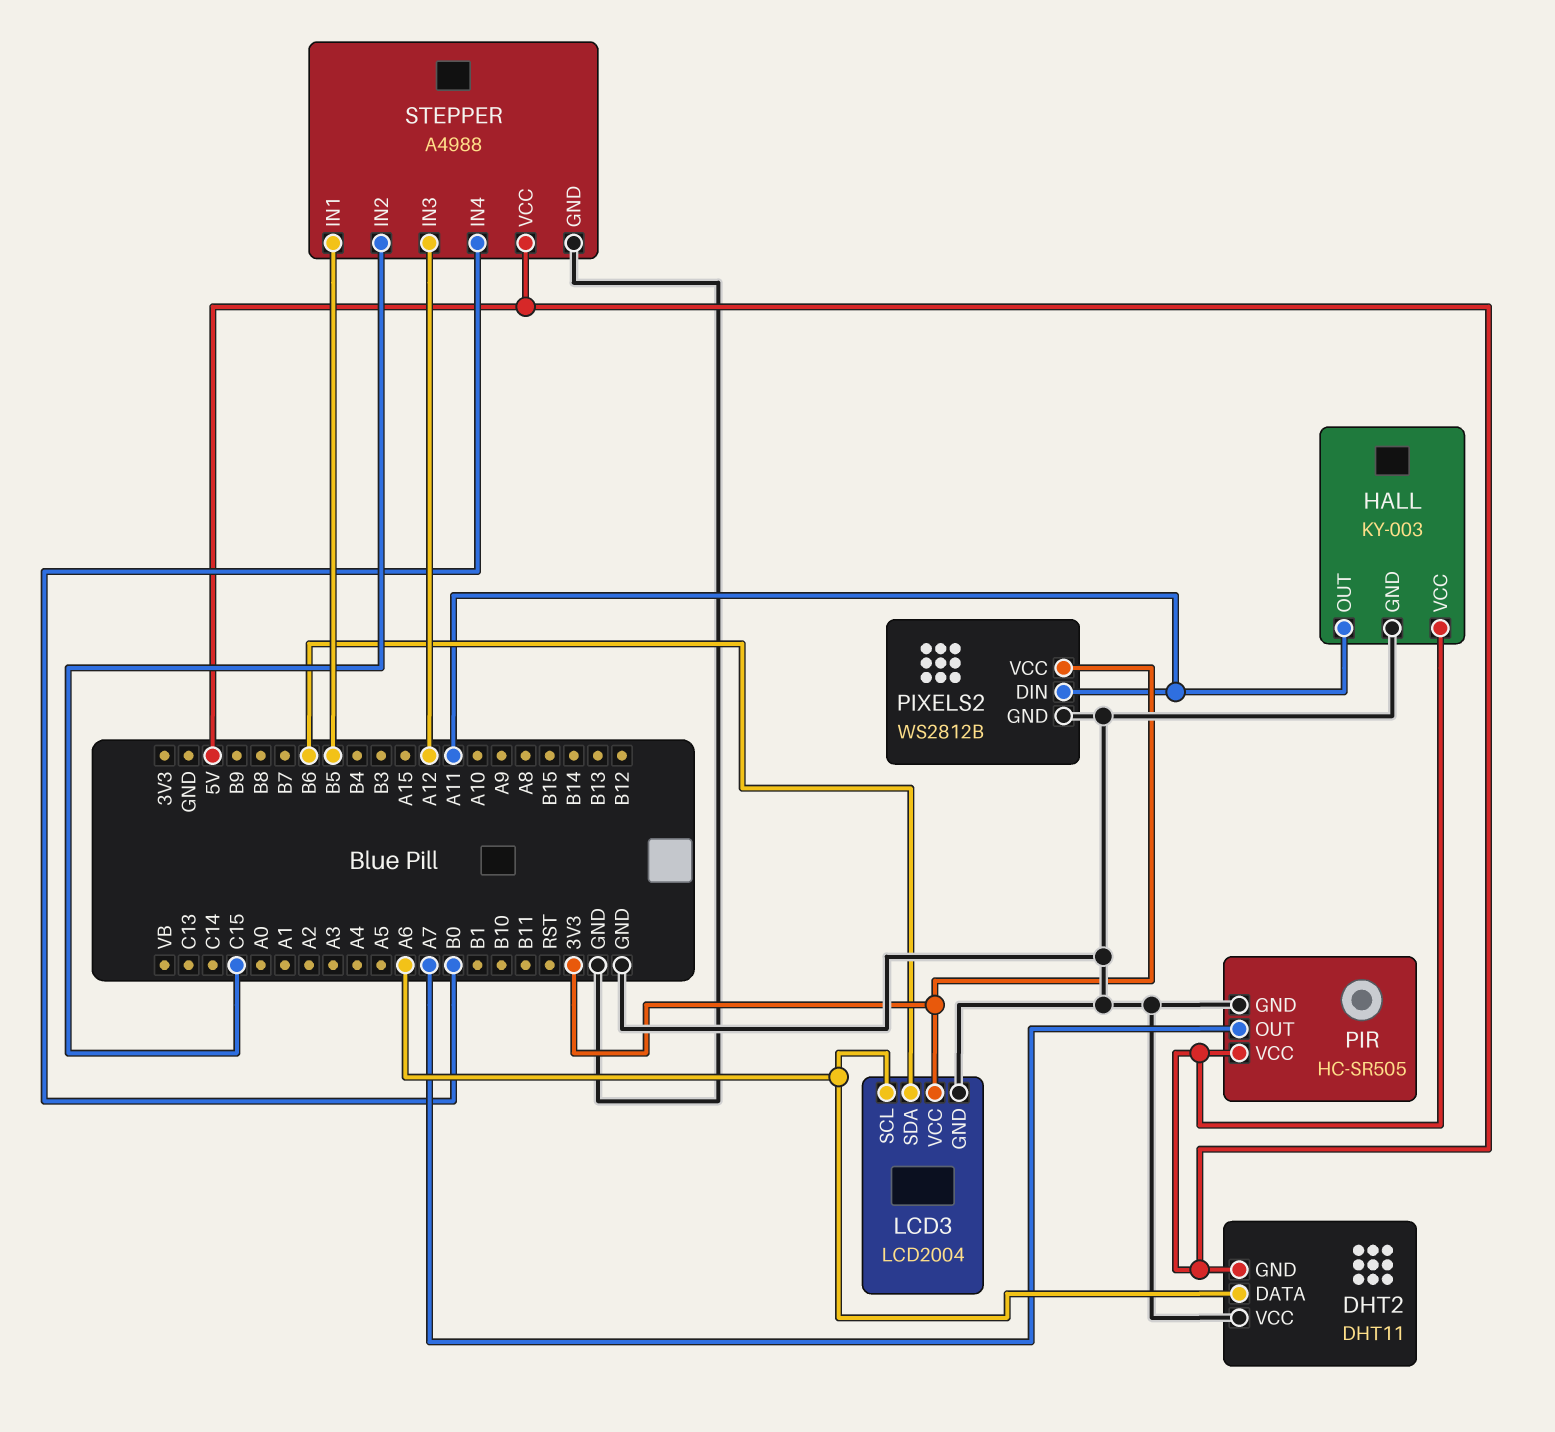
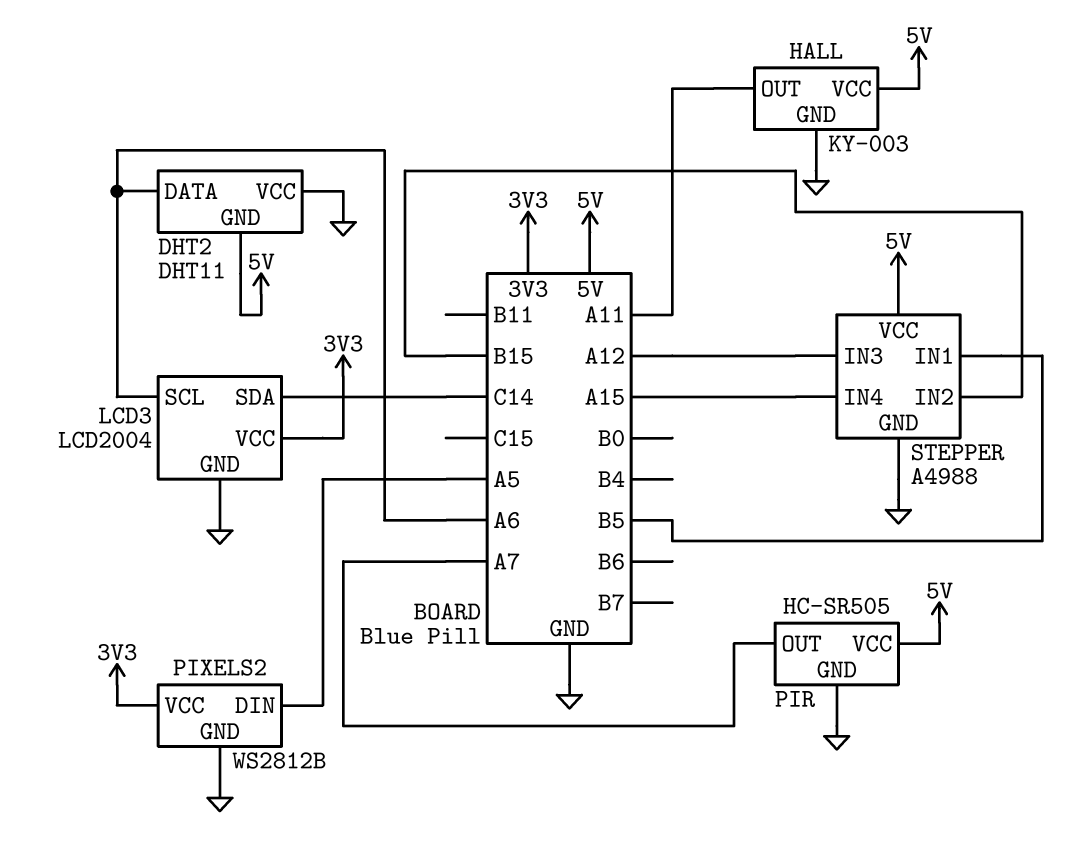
LCD3 pin SDA: B6 -> C14
PIXELS2 pin DIN: A11 -> A5
STEPPER pin IN2: C15 -> B15
STEPPER pin IN4: B0 -> A15

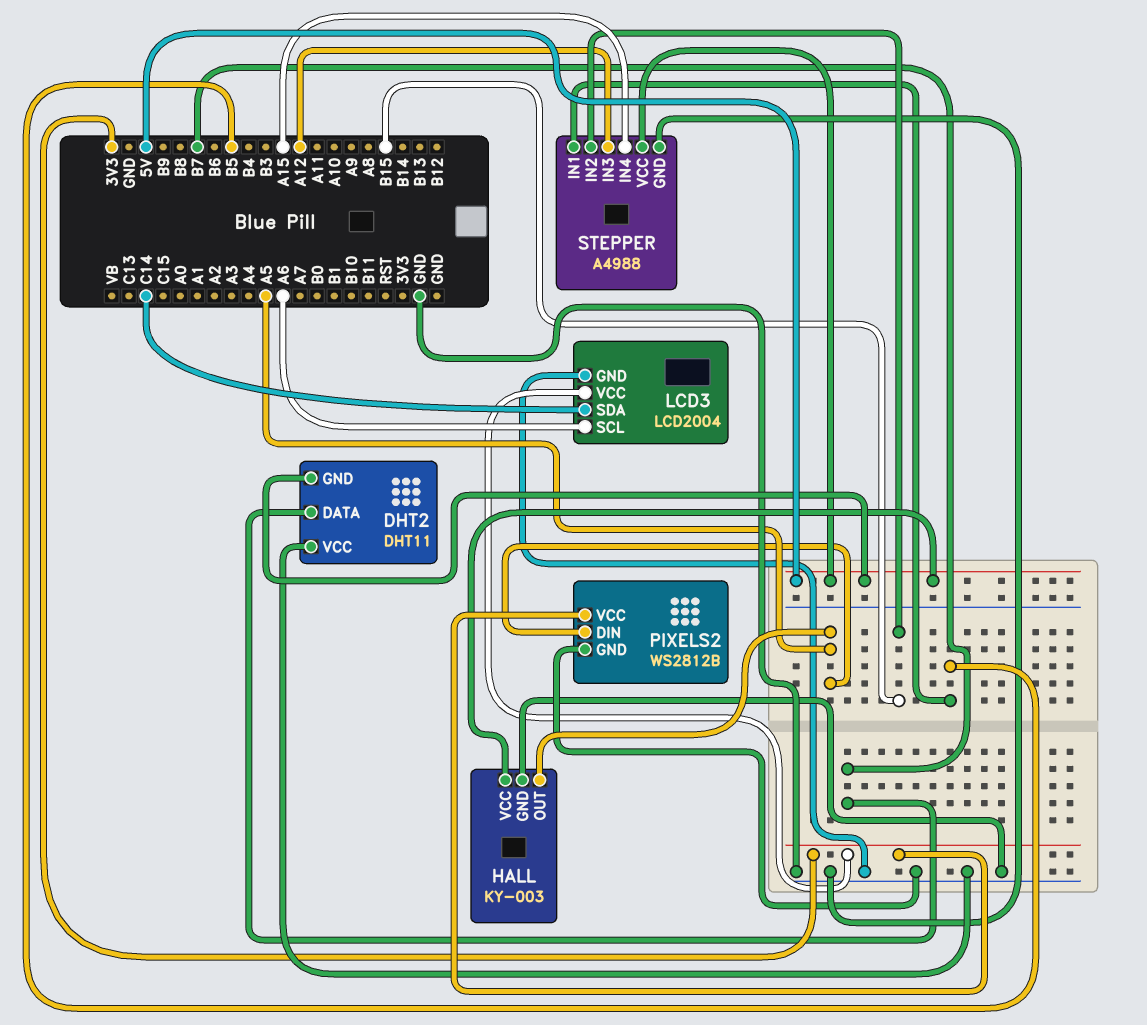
DHT2 pin DATA: A6 -> B7
HALL pin OUT: A11 -> A5
PIR: HC-SR505 -> none
PIR pin GND: GND -> none
PIR pin OUT: A7 -> none
PIR pin VCC: 5V -> none

